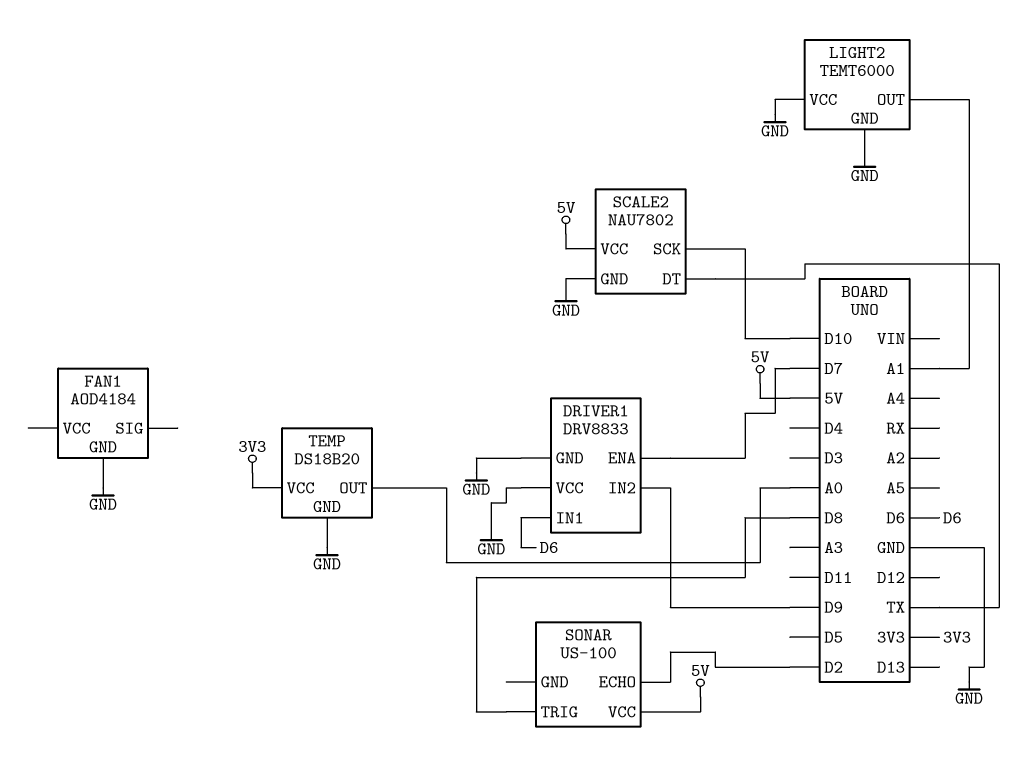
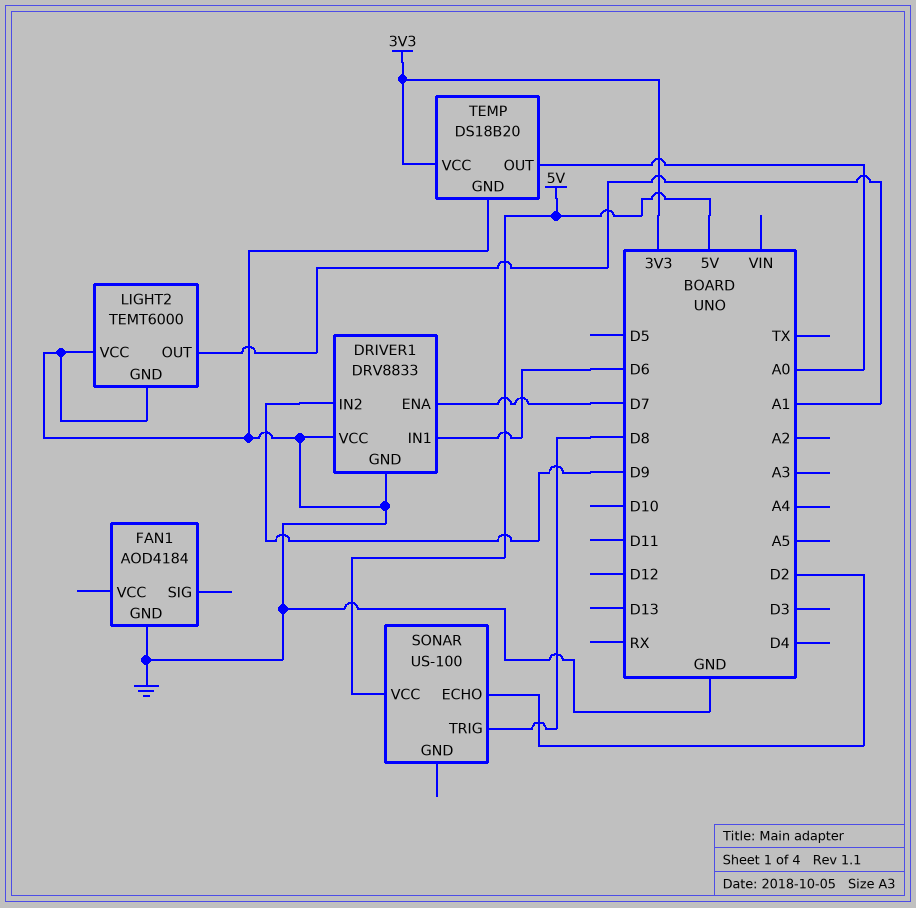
SCALE2: NAU7802 -> none
SCALE2 pin DT: TX -> none
SCALE2 pin GND: GND -> none
SCALE2 pin SCK: D10 -> none
SCALE2 pin VCC: 5V -> none

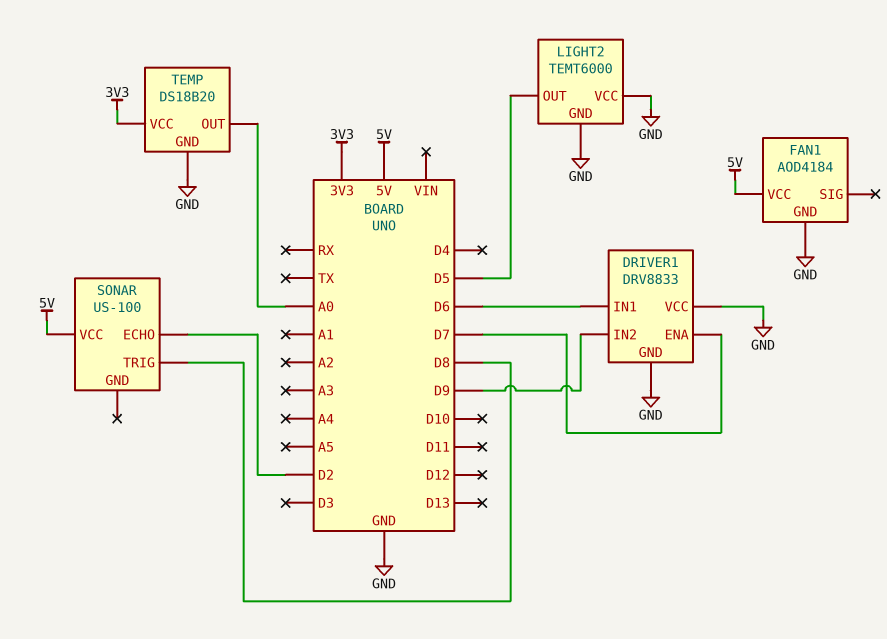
FAN1 pin VCC: none -> 5V
LIGHT2 pin OUT: A1 -> D5

